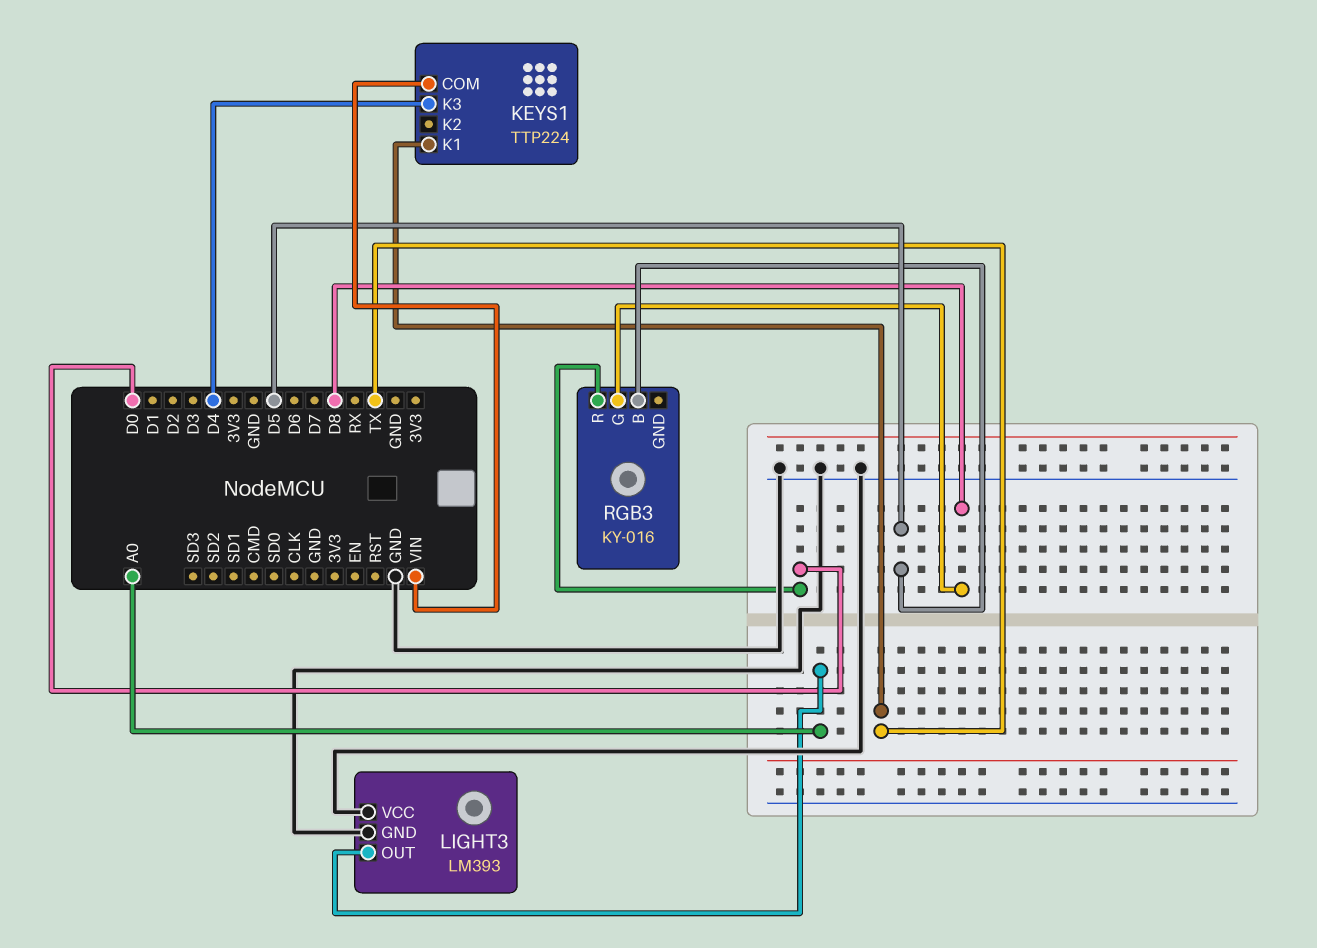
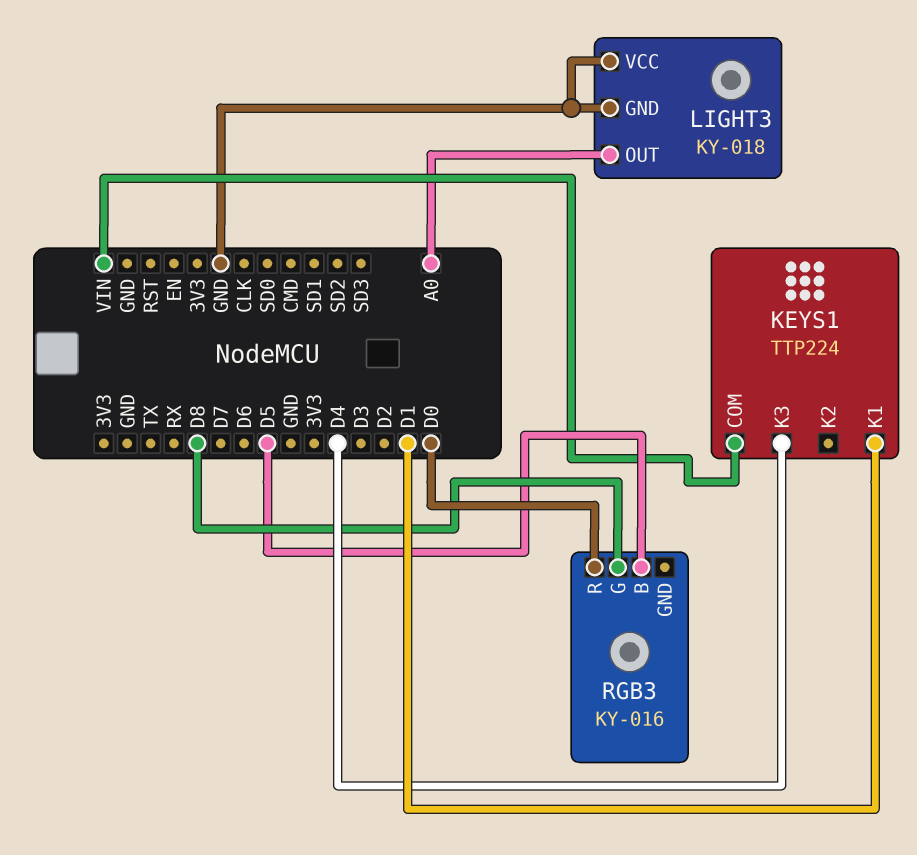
KEYS1 pin K1: TX -> D1
LIGHT3: LM393 -> KY-018

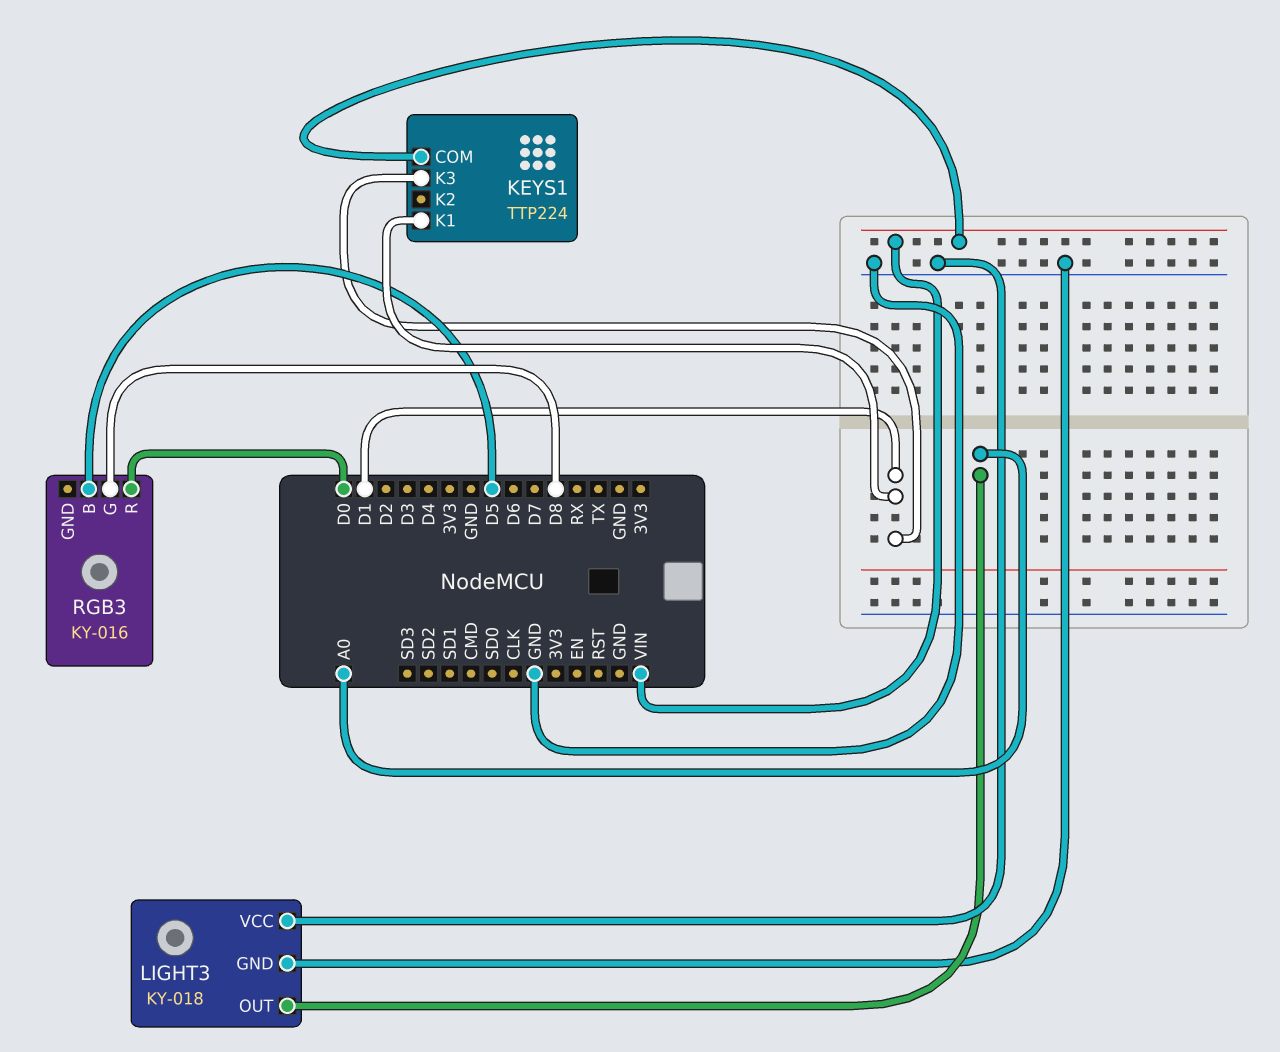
KEYS1 pin K3: D4 -> D1

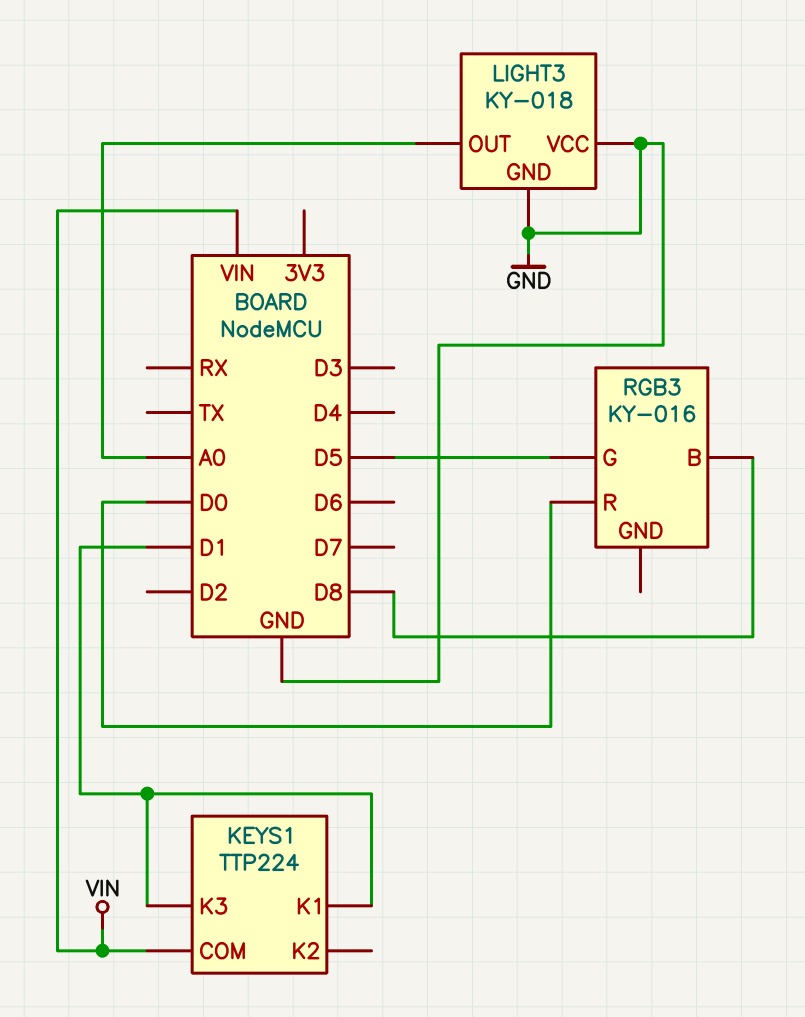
RGB3 pin B: D5 -> D8
RGB3 pin G: D8 -> D5

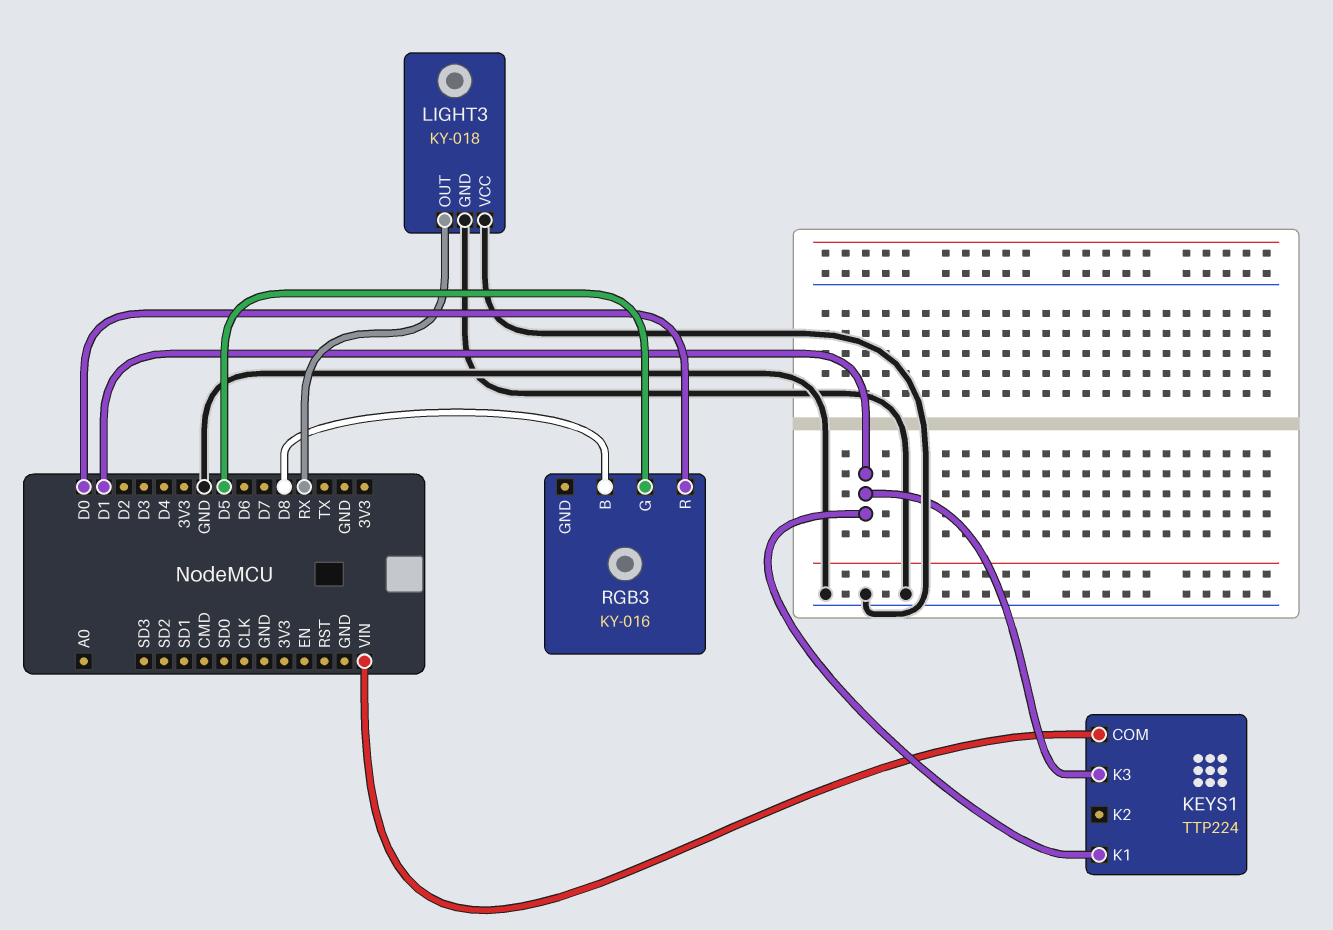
LIGHT3 pin OUT: A0 -> RX

